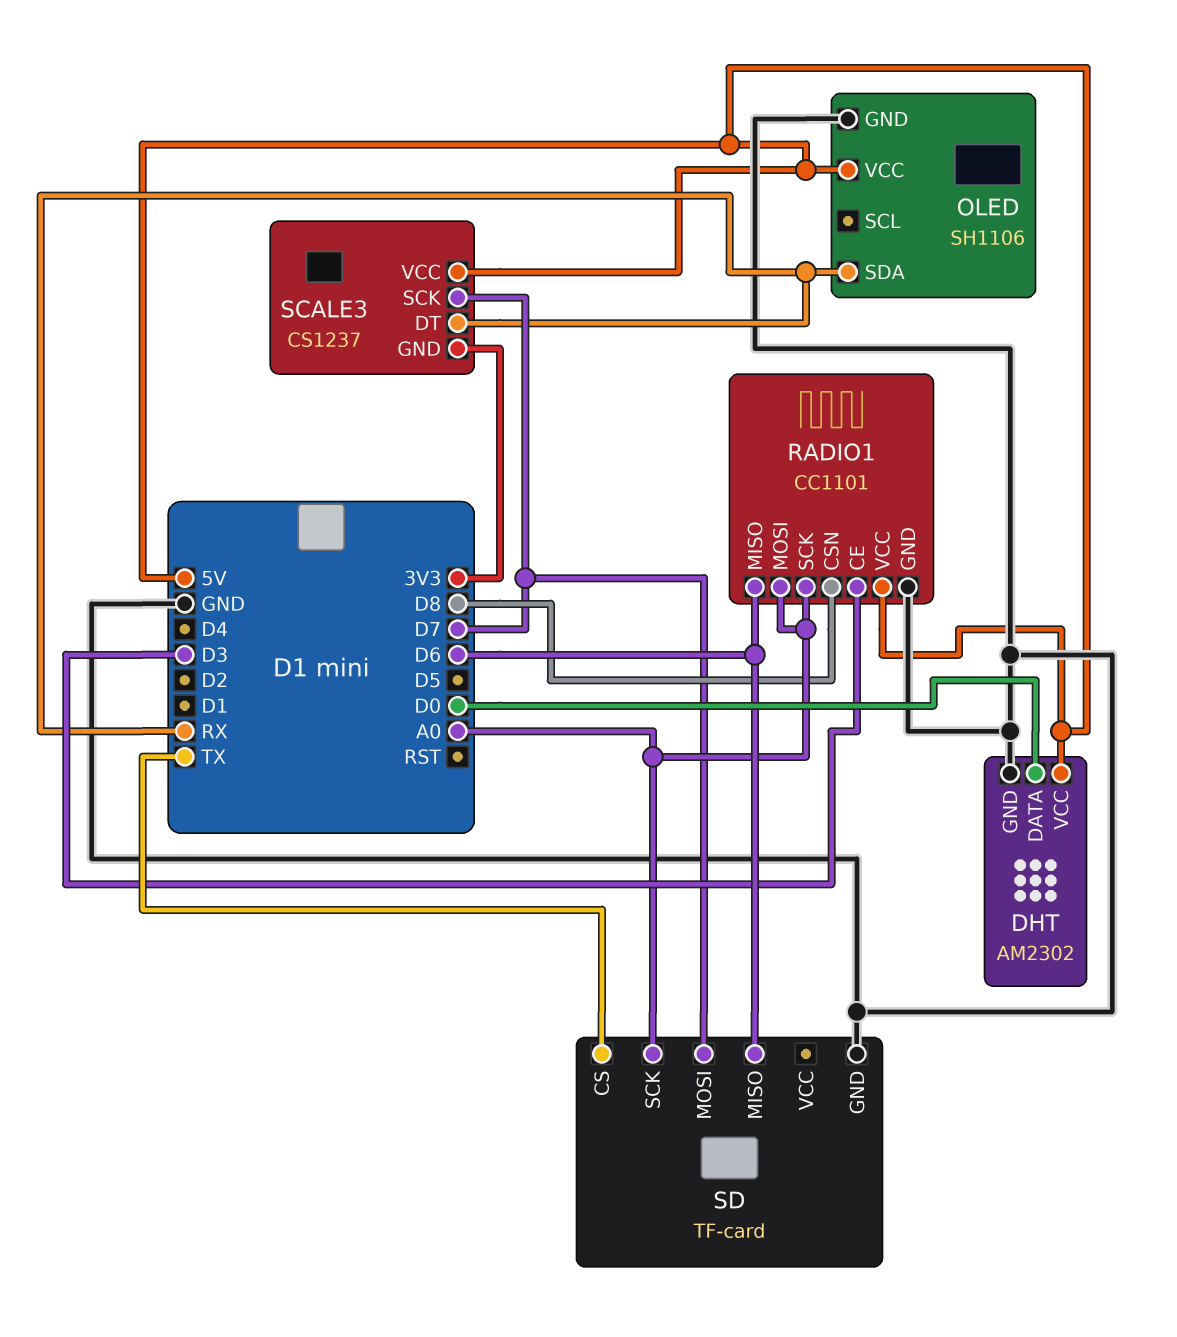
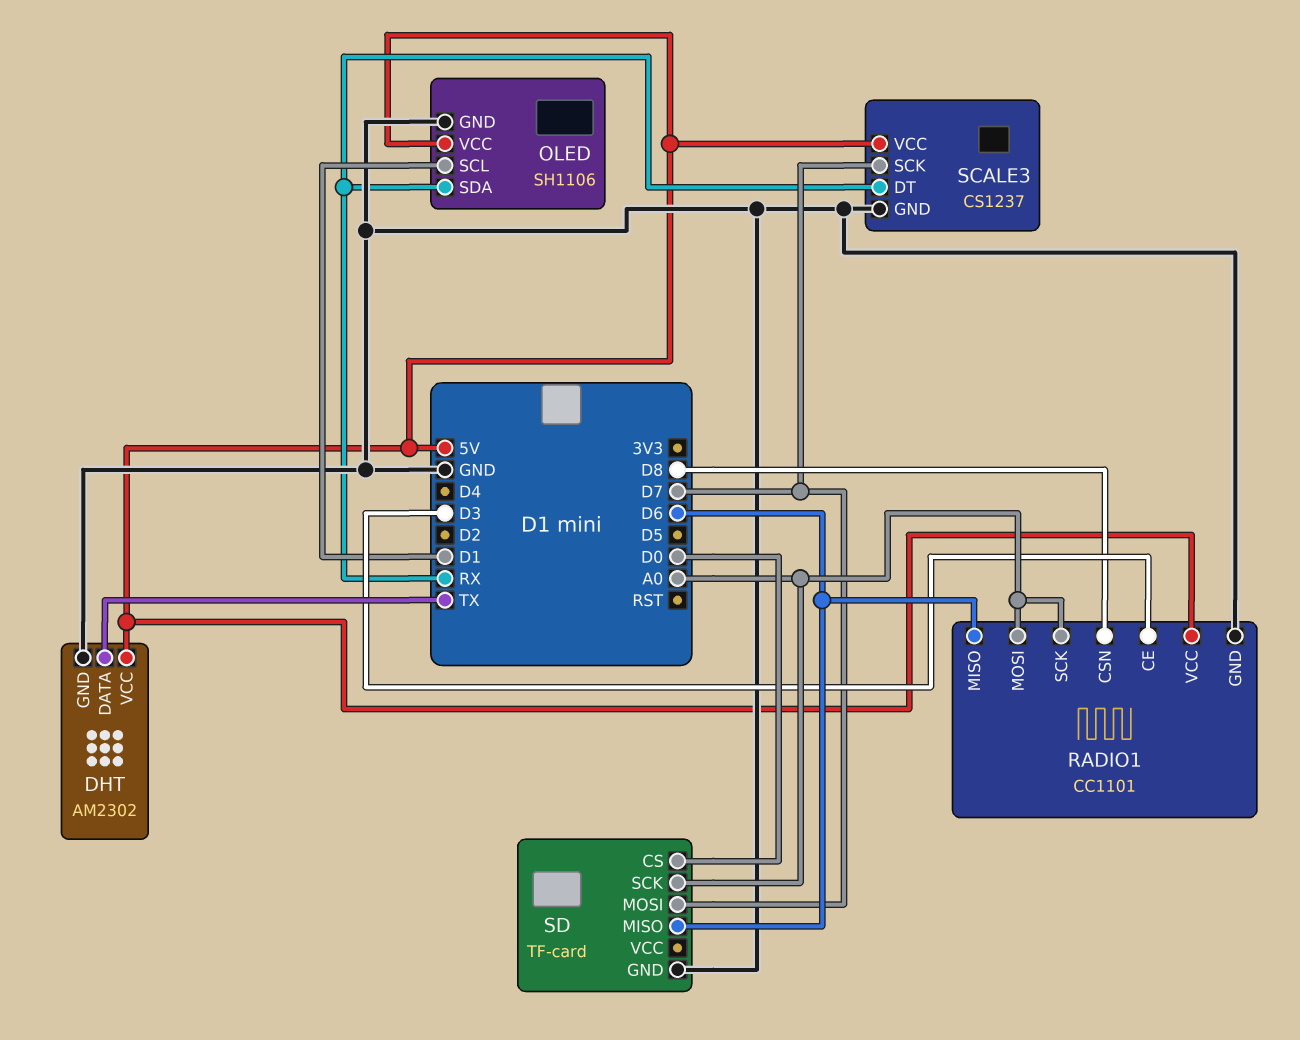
DHT pin DATA: D0 -> TX
OLED pin SCL: none -> D1
SCALE3 pin GND: 3V3 -> GND
SD pin CS: TX -> D0

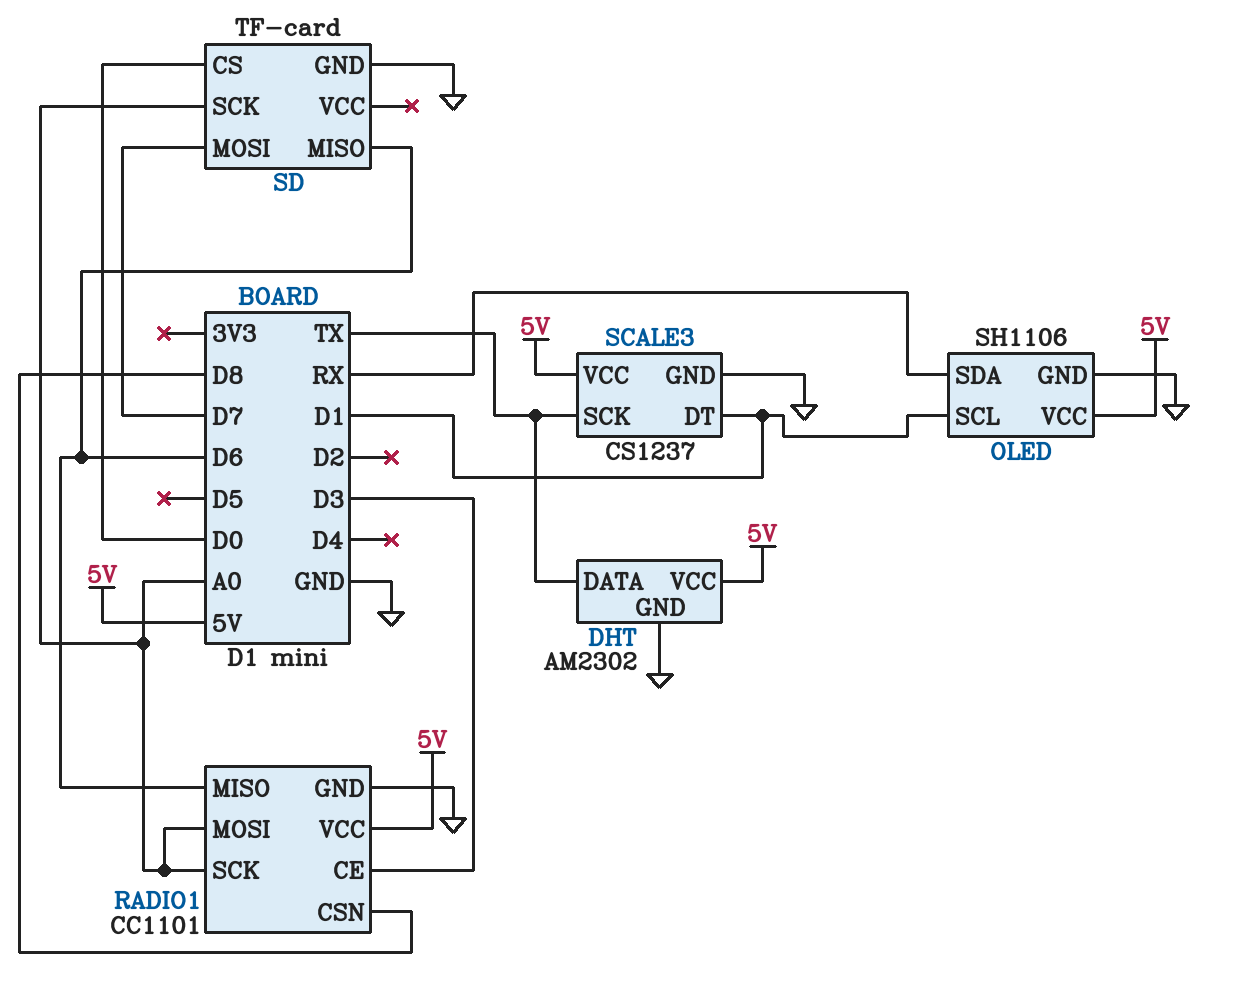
SCALE3 pin DT: RX -> D1
SCALE3 pin SCK: D7 -> TX

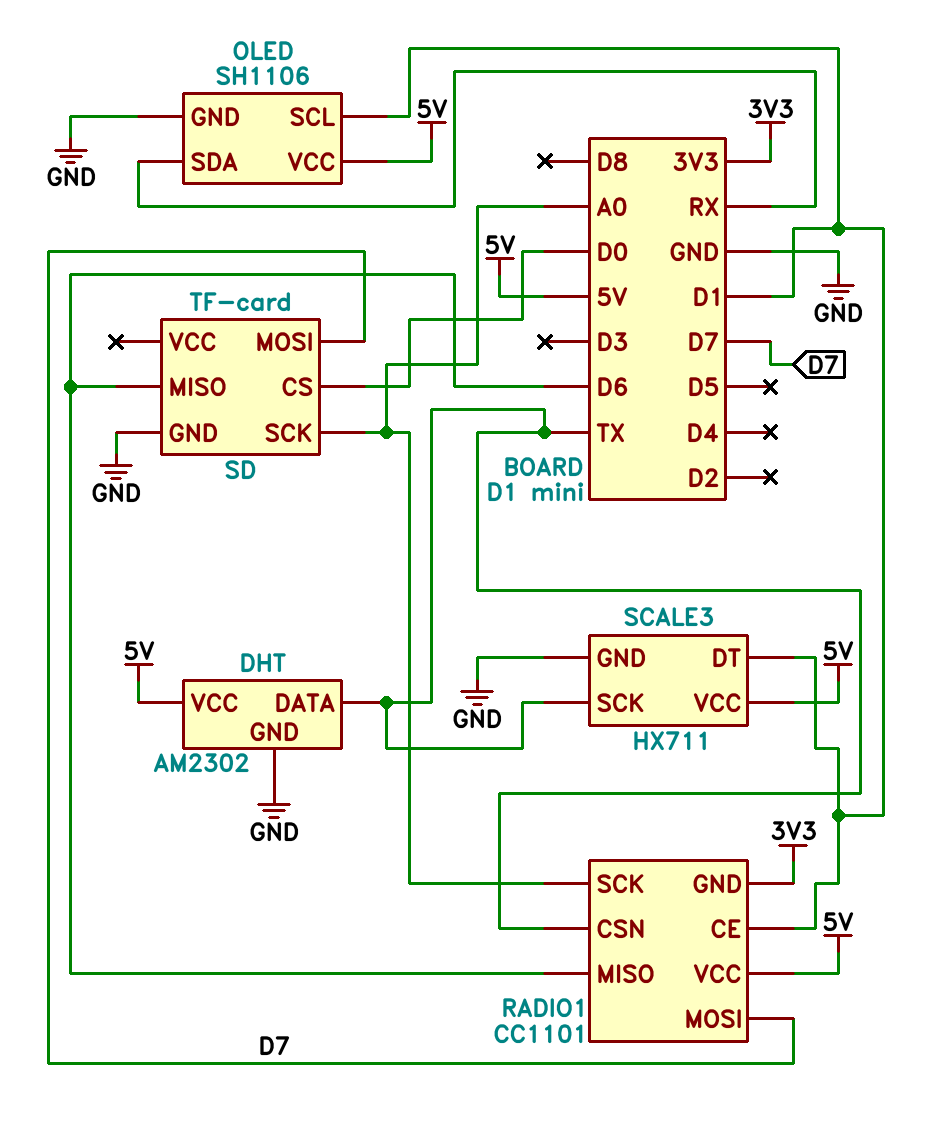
RADIO1 pin CE: D3 -> D1
RADIO1 pin CSN: D8 -> TX
RADIO1 pin GND: GND -> 3V3
RADIO1 pin MOSI: A0 -> D7
SCALE3: CS1237 -> HX711

